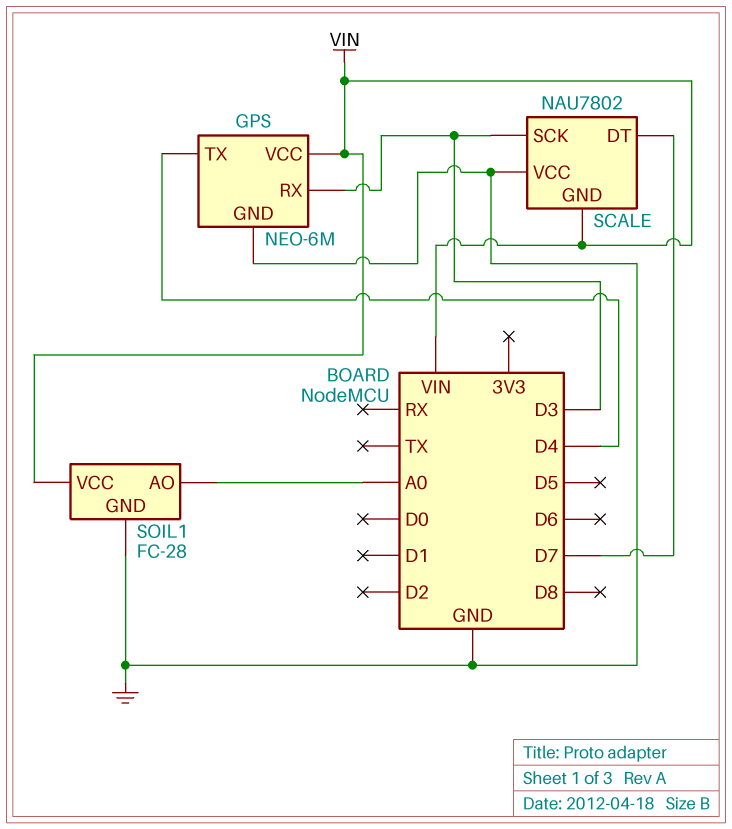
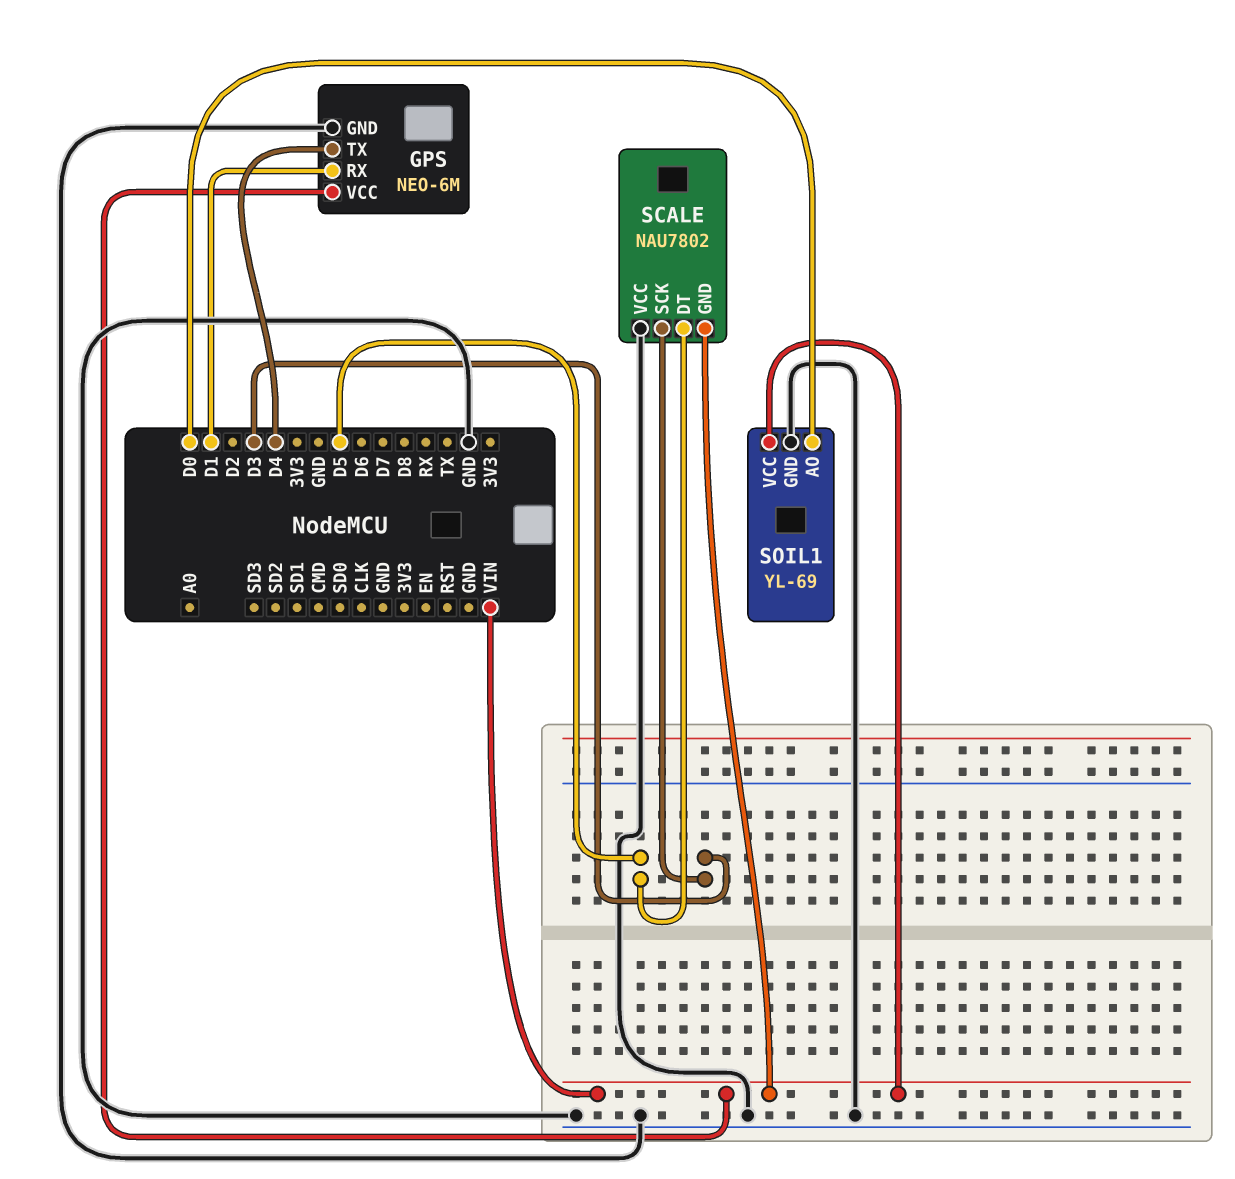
GPS pin RX: D3 -> D1
SCALE pin DT: D7 -> D5
SOIL1: FC-28 -> YL-69
SOIL1 pin AO: A0 -> D0

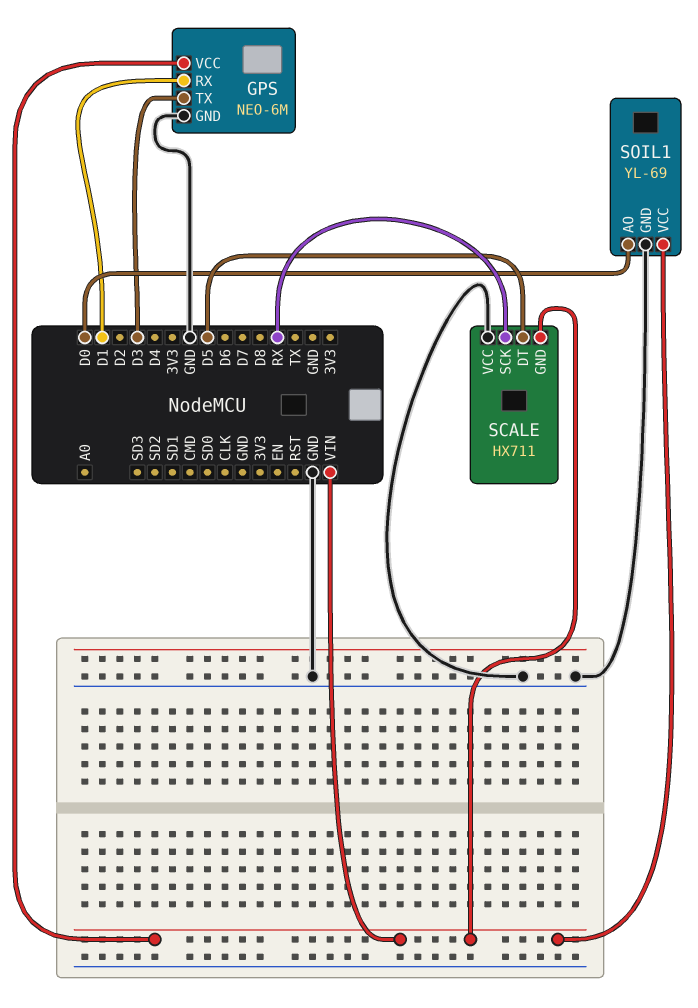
GPS pin TX: D4 -> D3
SCALE: NAU7802 -> HX711
SCALE pin SCK: D3 -> RX

